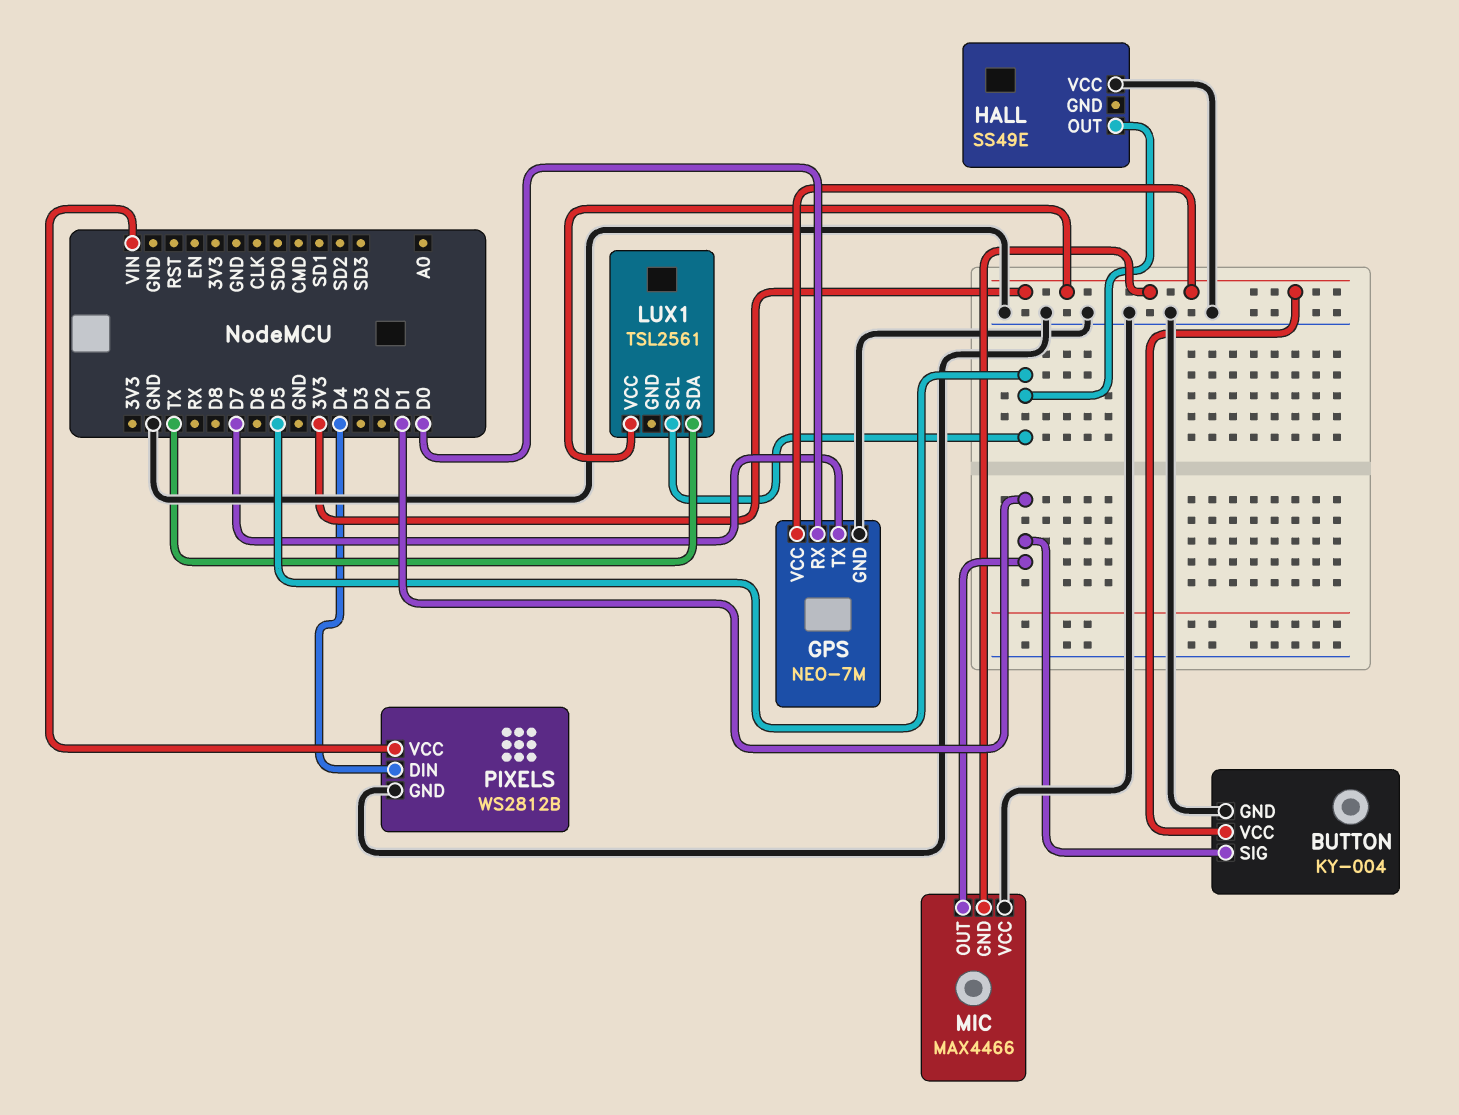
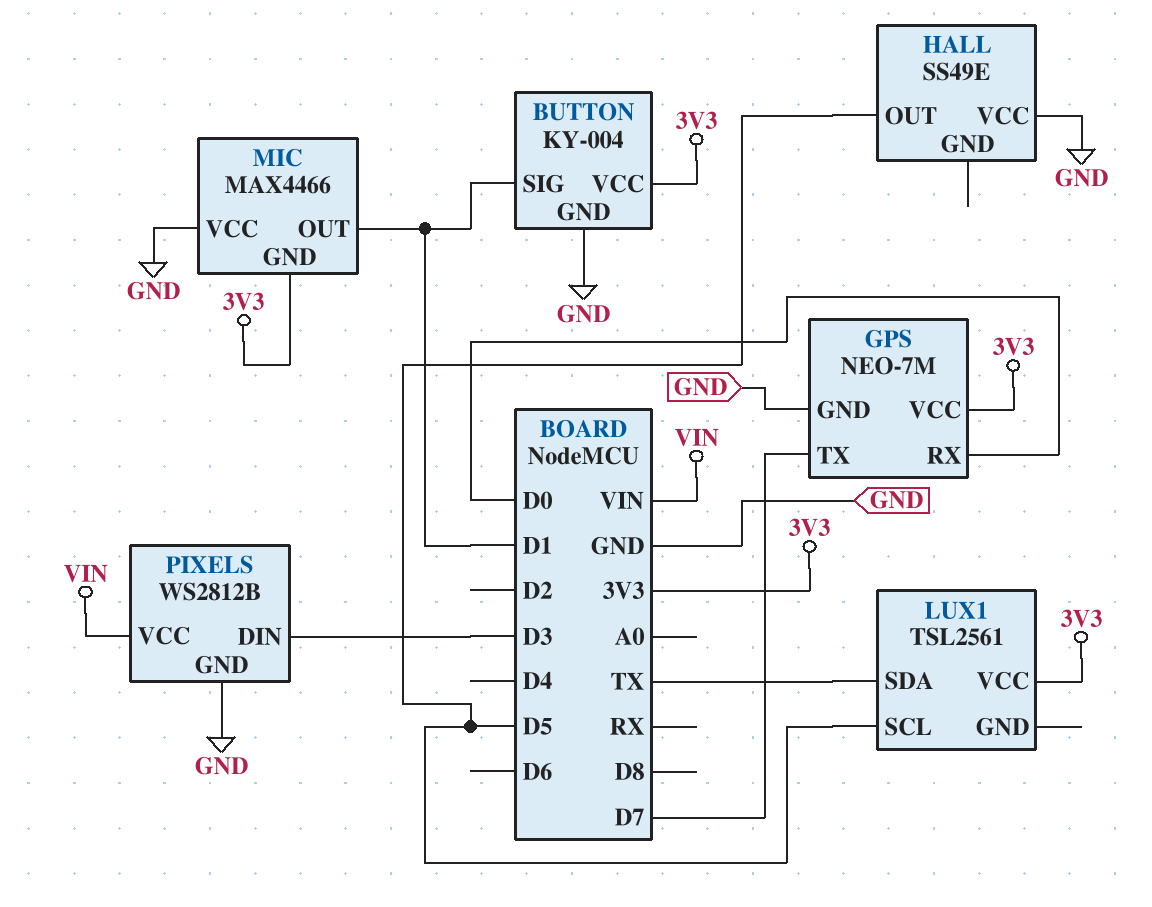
PIXELS pin DIN: D4 -> D3

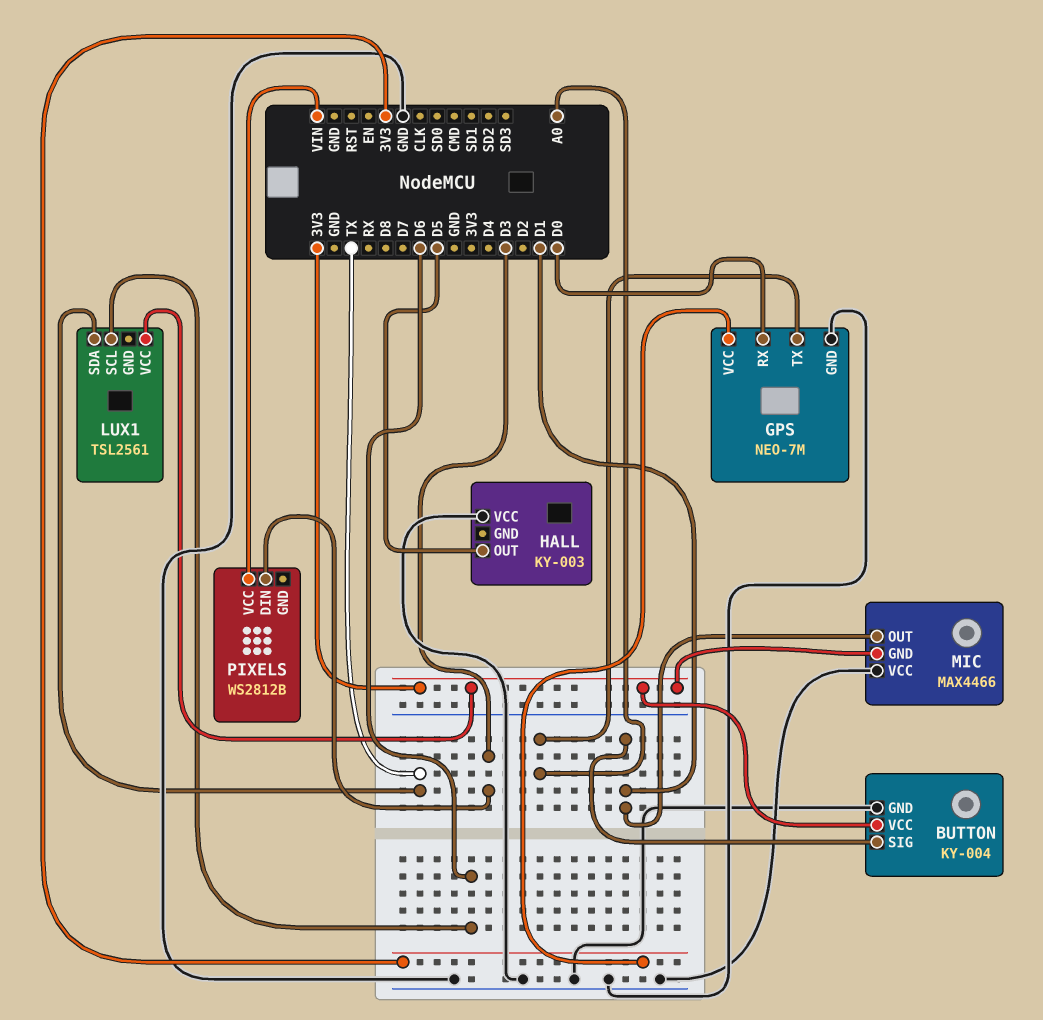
GPS pin TX: D7 -> A0
HALL: SS49E -> KY-003
LUX1 pin SCL: D5 -> D6
PIXELS pin GND: GND -> none

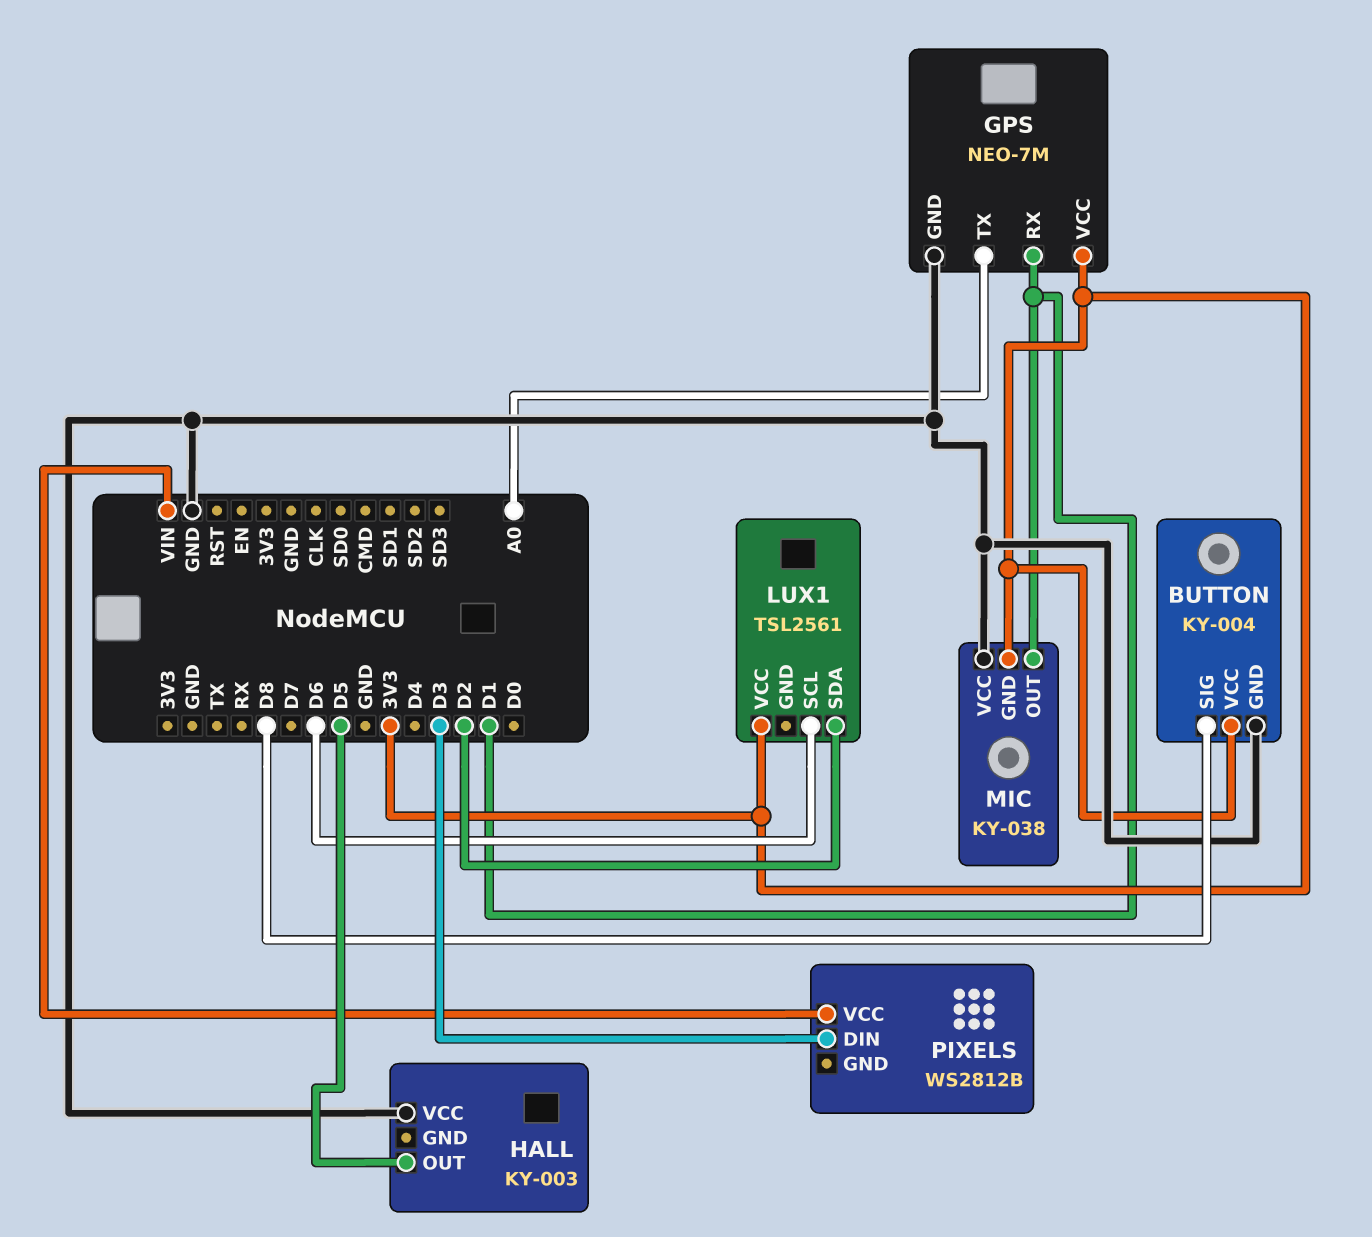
BUTTON pin SIG: D1 -> D8
GPS pin RX: D0 -> D1
LUX1 pin SDA: TX -> D2
MIC: MAX4466 -> KY-038

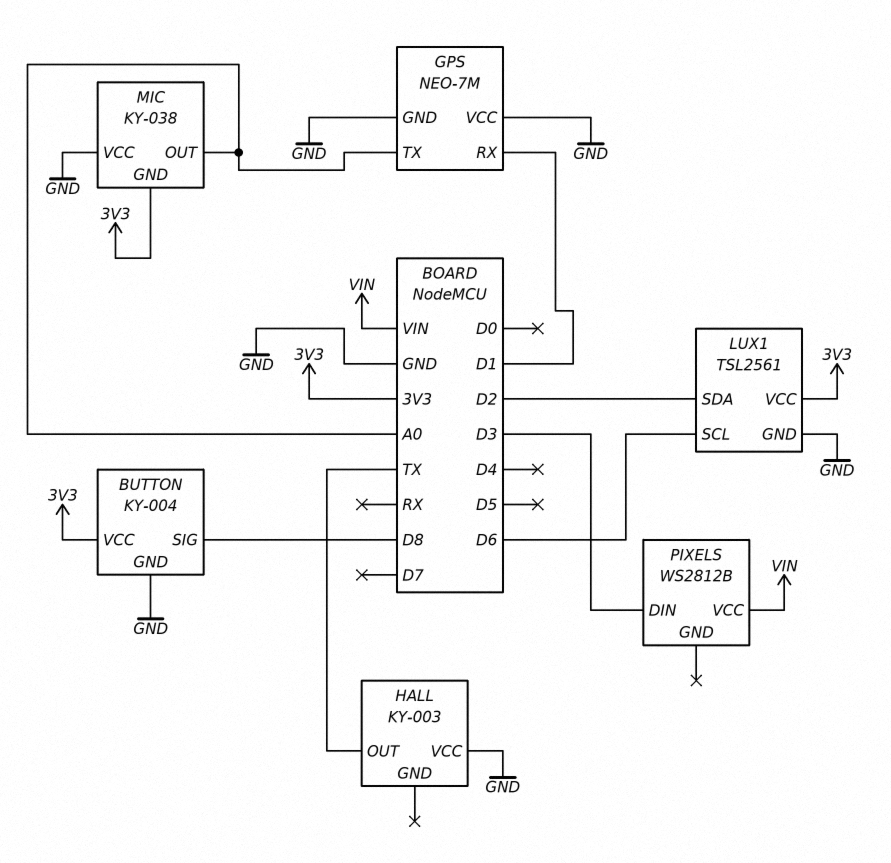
GPS pin VCC: 3V3 -> GND
HALL pin OUT: D5 -> TX
LUX1 pin GND: none -> GND
MIC pin OUT: D1 -> A0

